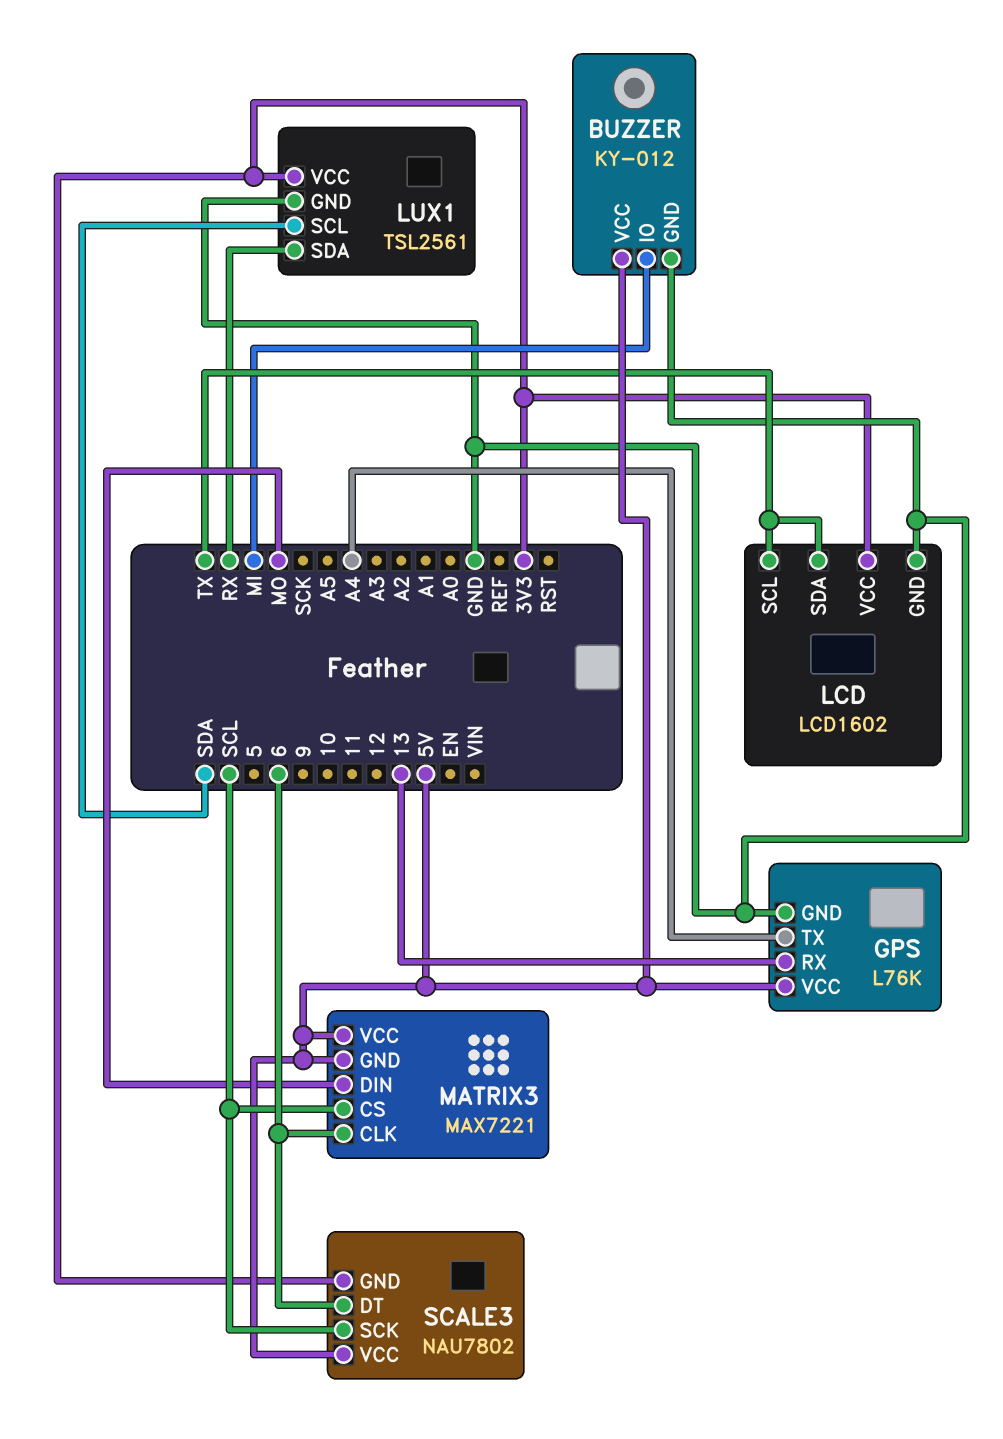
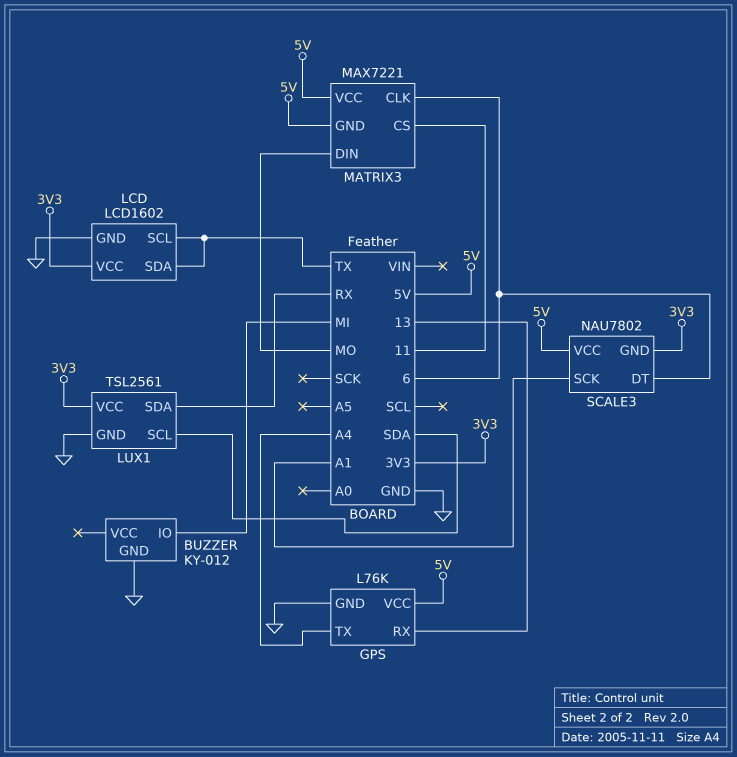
BUZZER pin VCC: 5V -> none
MATRIX3 pin CS: SCL -> 11
SCALE3 pin SCK: SCL -> A1

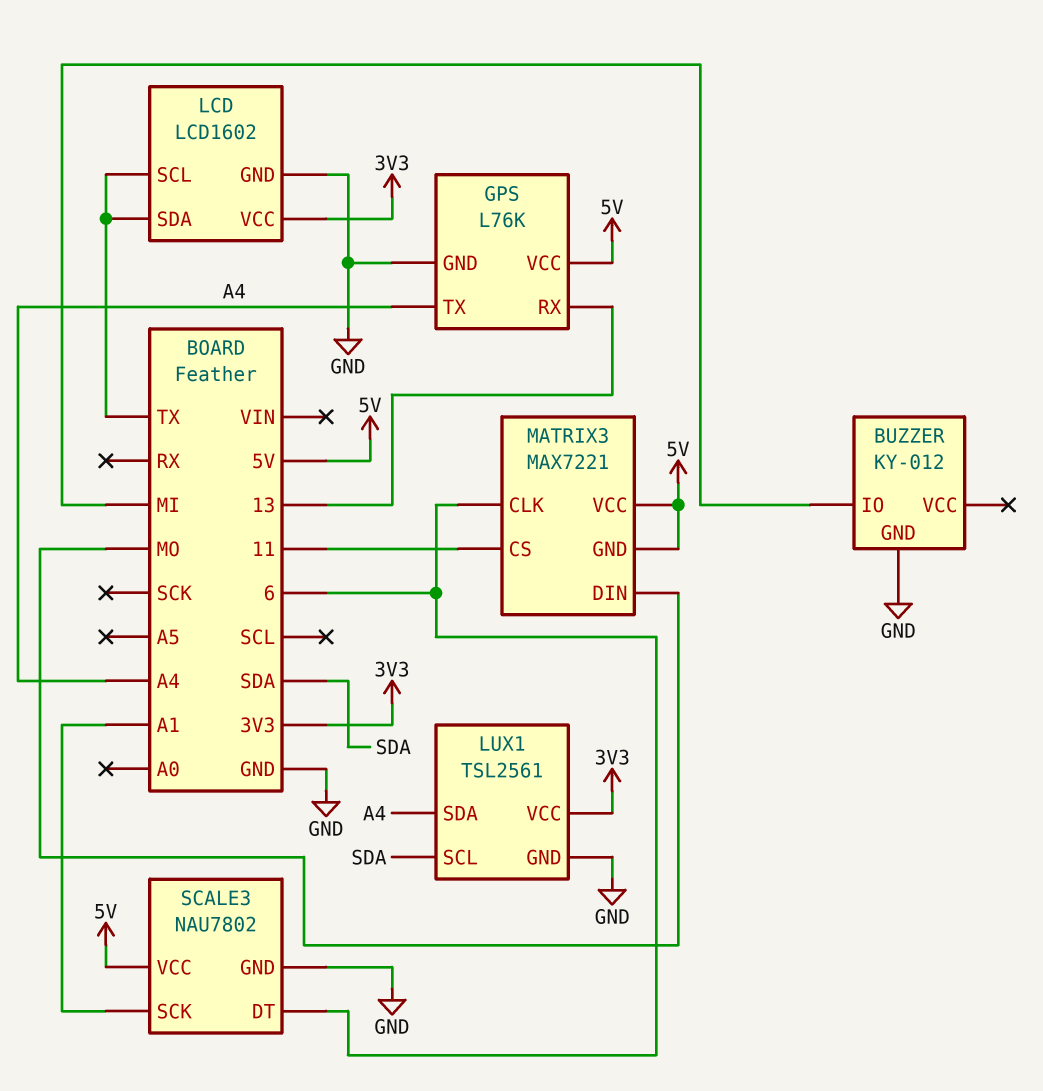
LUX1 pin SDA: RX -> A4
SCALE3 pin GND: 3V3 -> GND

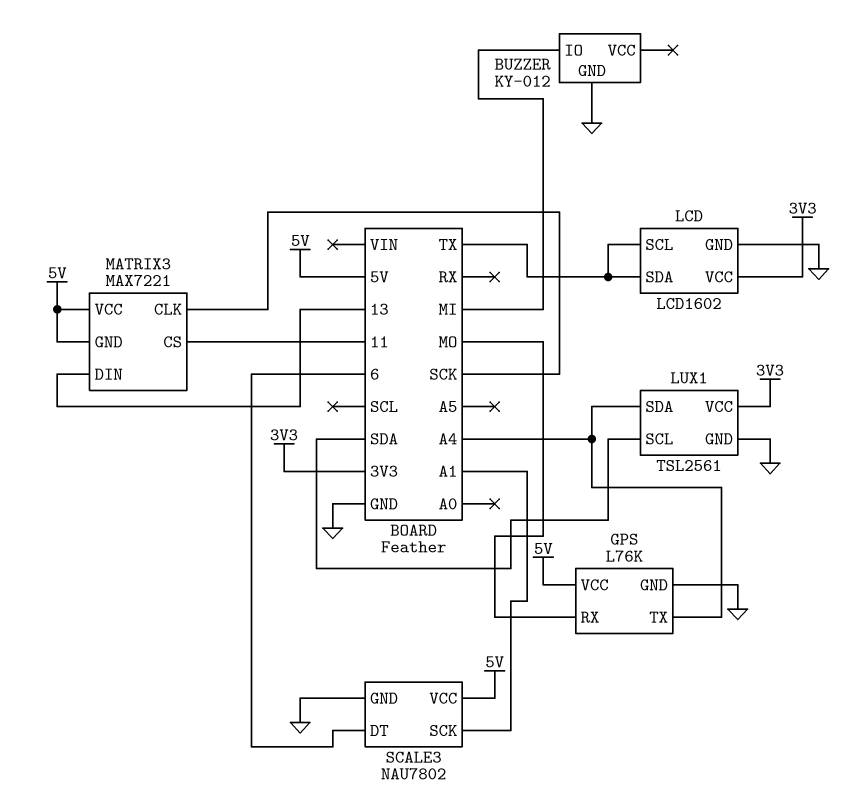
GPS pin RX: 13 -> MO
MATRIX3 pin CLK: 6 -> SCK
MATRIX3 pin DIN: MO -> 13

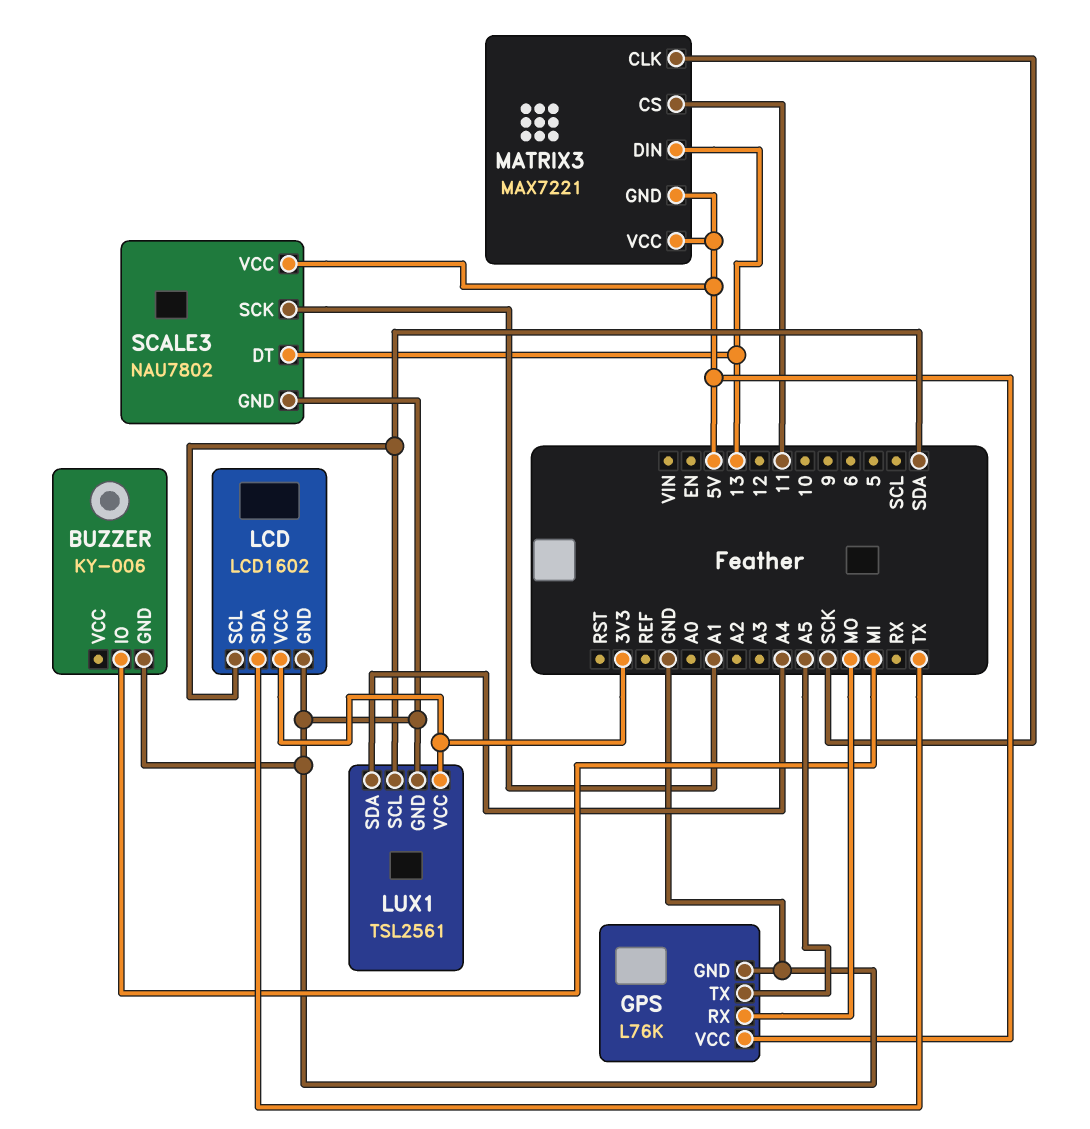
BUZZER: KY-012 -> KY-006
GPS pin TX: A4 -> A5
LCD pin SCL: TX -> SDA
SCALE3 pin DT: 6 -> 13

